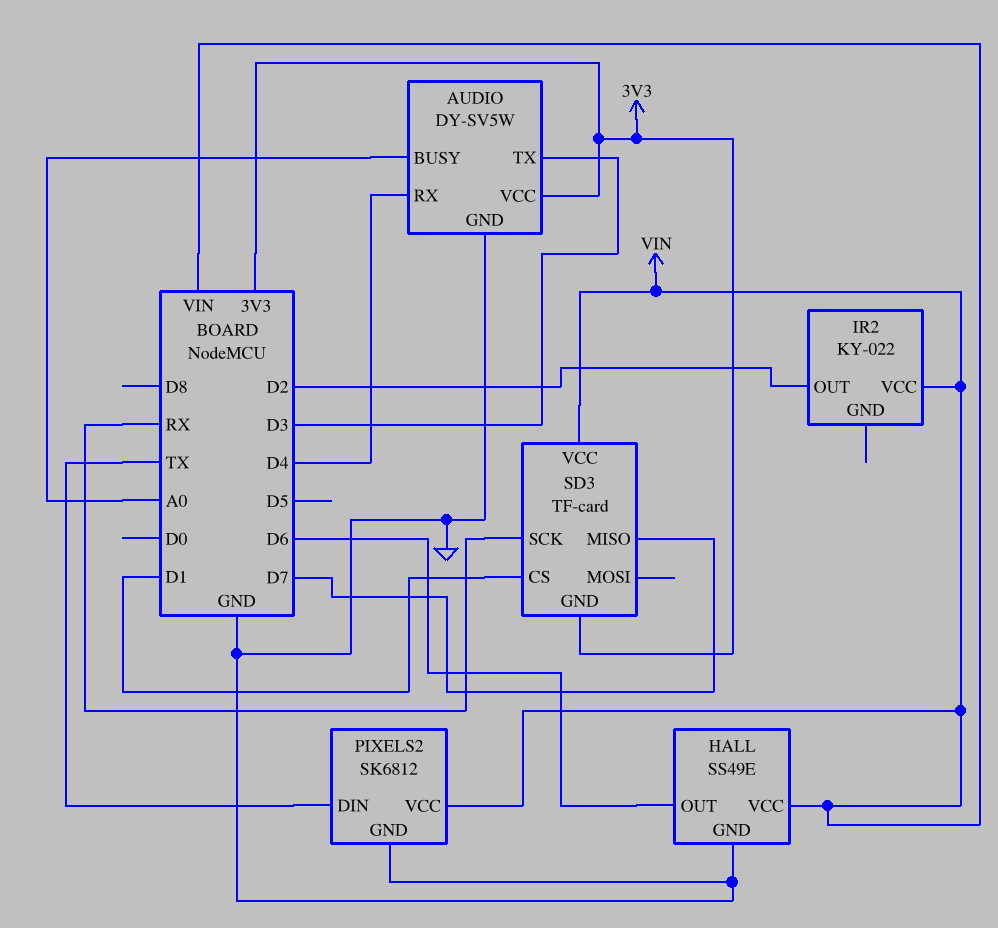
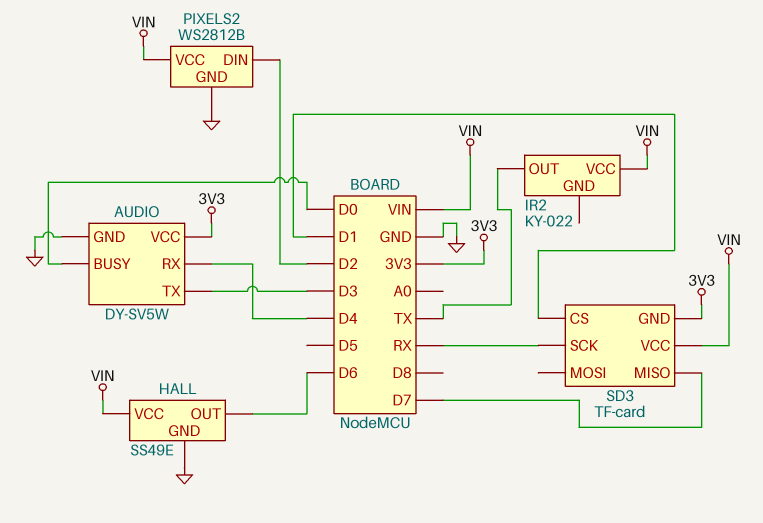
AUDIO pin BUSY: A0 -> D0
IR2 pin OUT: D2 -> TX
PIXELS2: SK6812 -> WS2812B
PIXELS2 pin DIN: TX -> D2

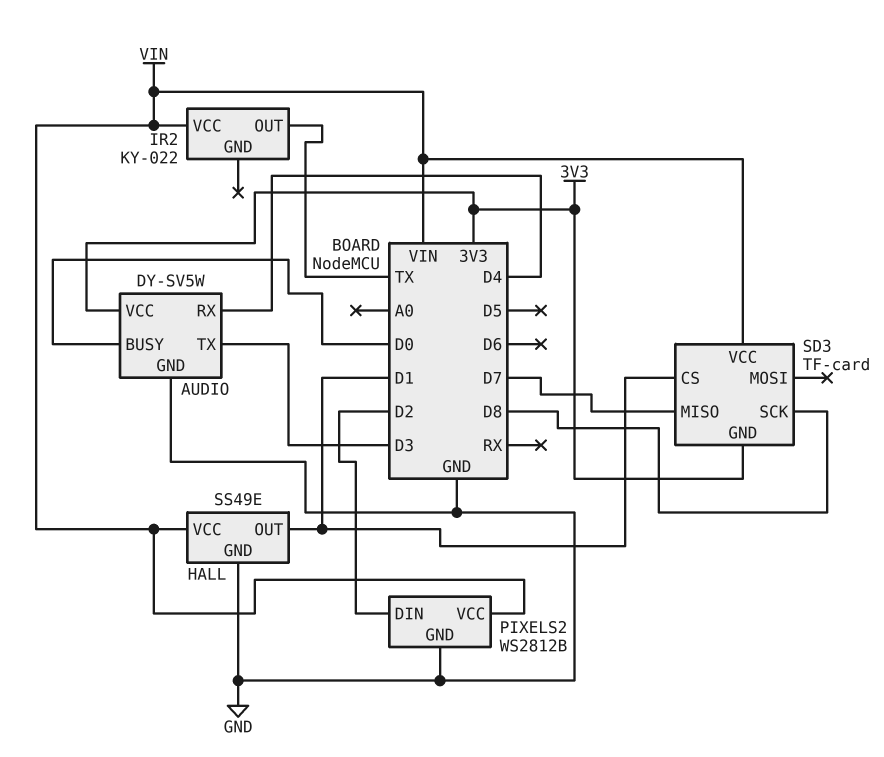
HALL pin OUT: D6 -> D1
SD3 pin SCK: RX -> D8

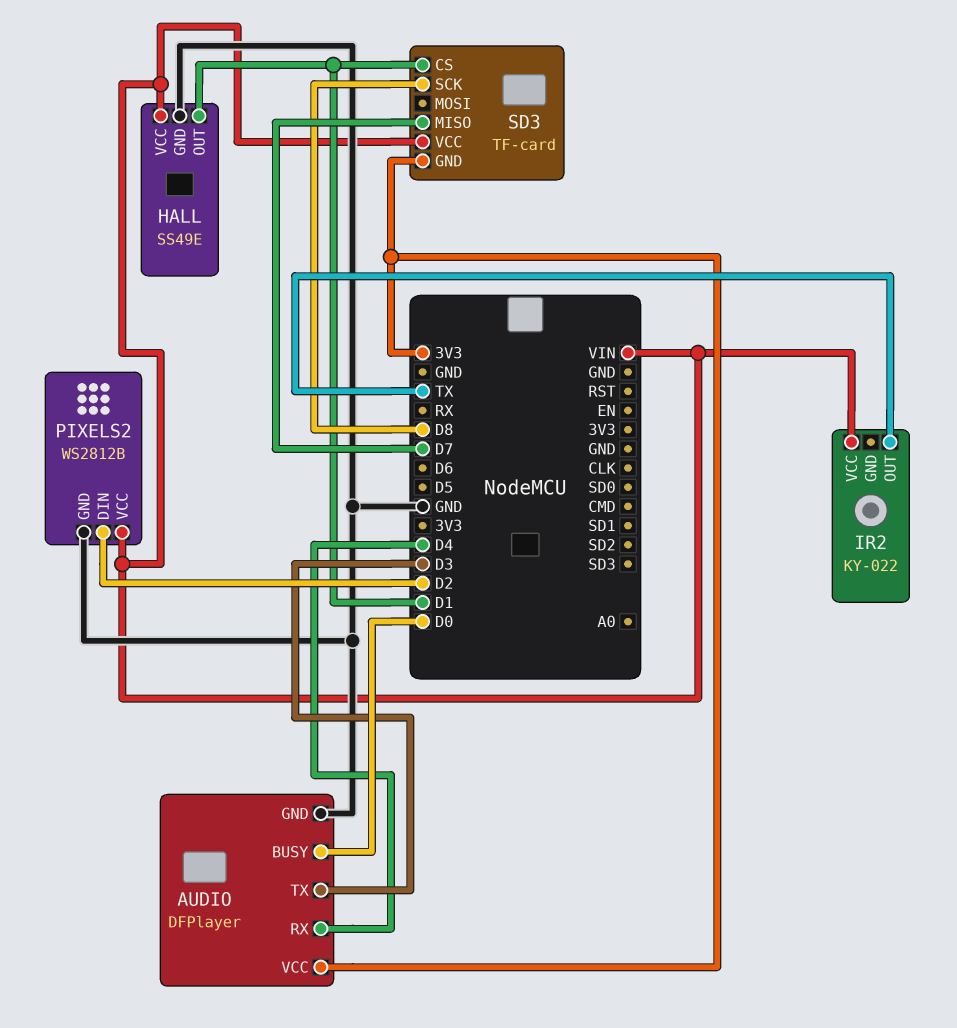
AUDIO: DY-SV5W -> DFPlayer

